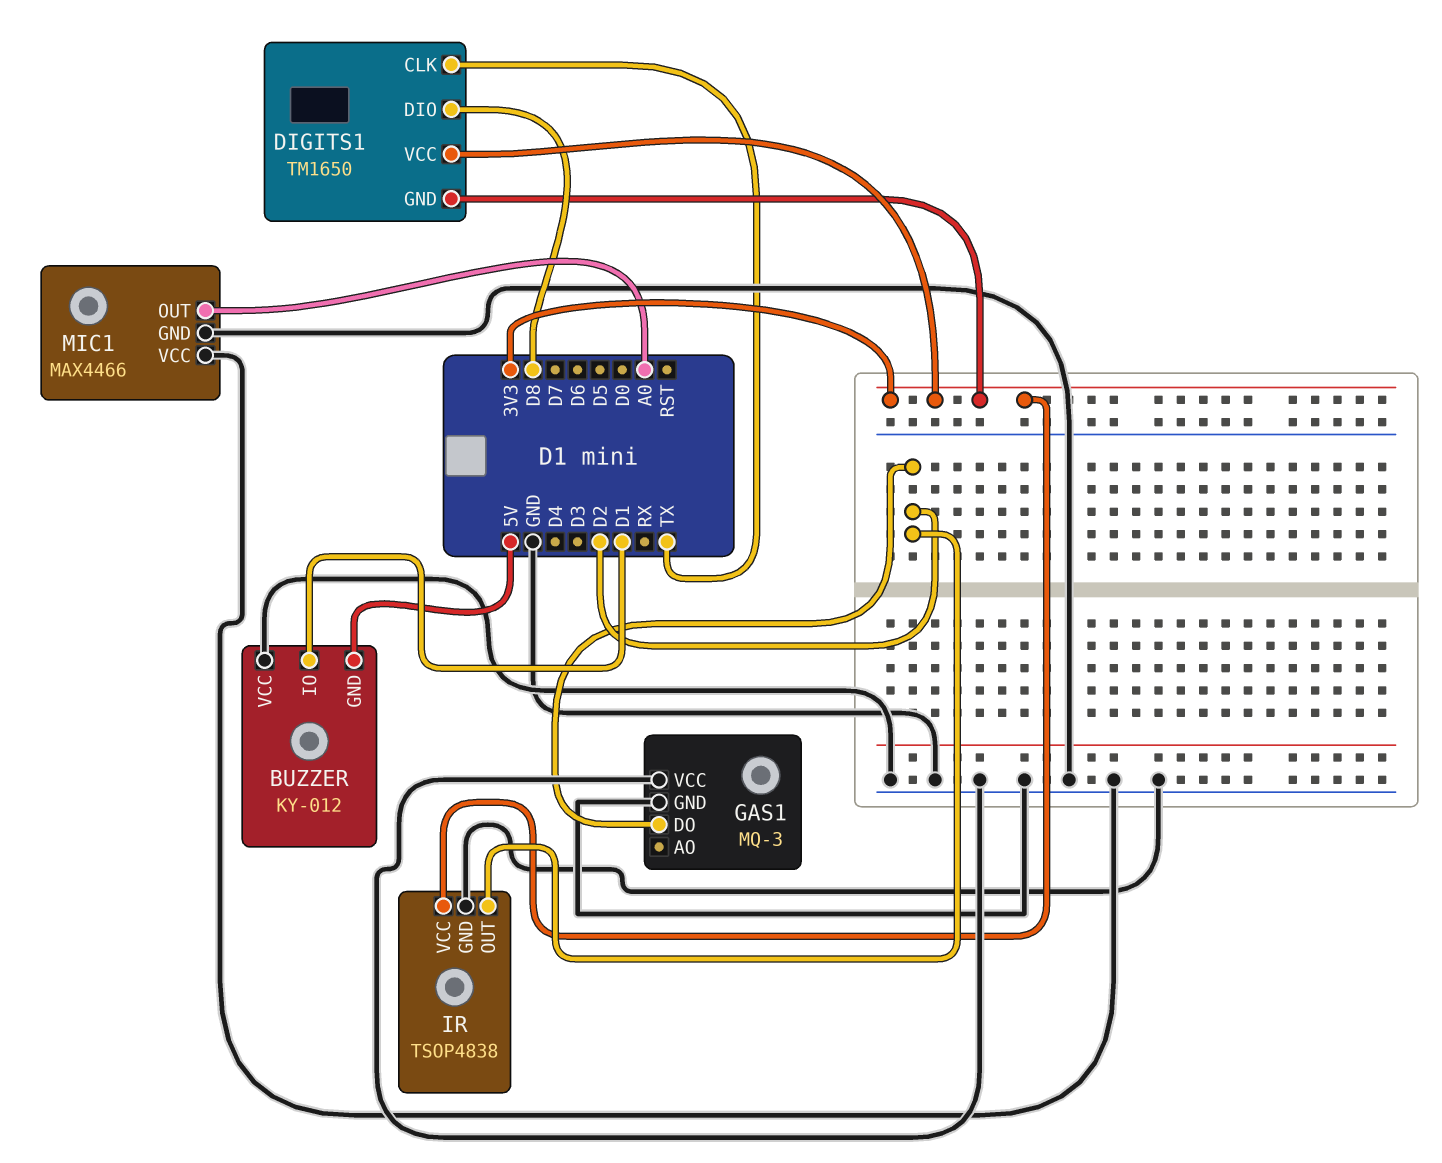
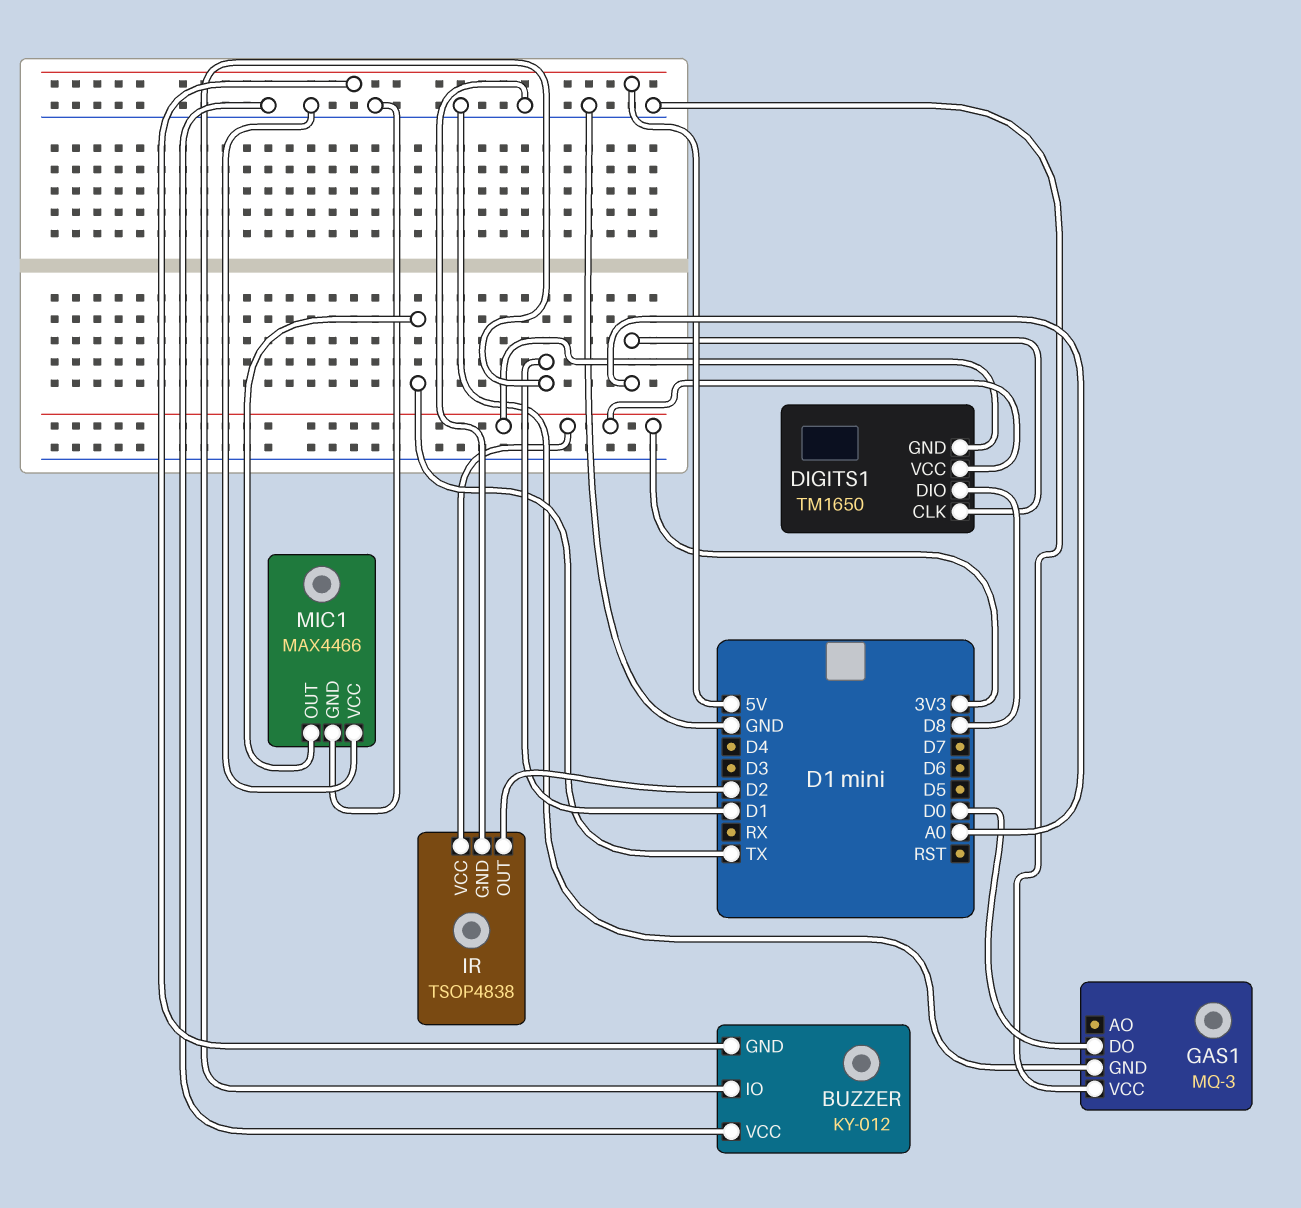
DIGITS1 pin CLK: TX -> A0
GAS1 pin DO: D2 -> D0
MIC1 pin OUT: A0 -> TX

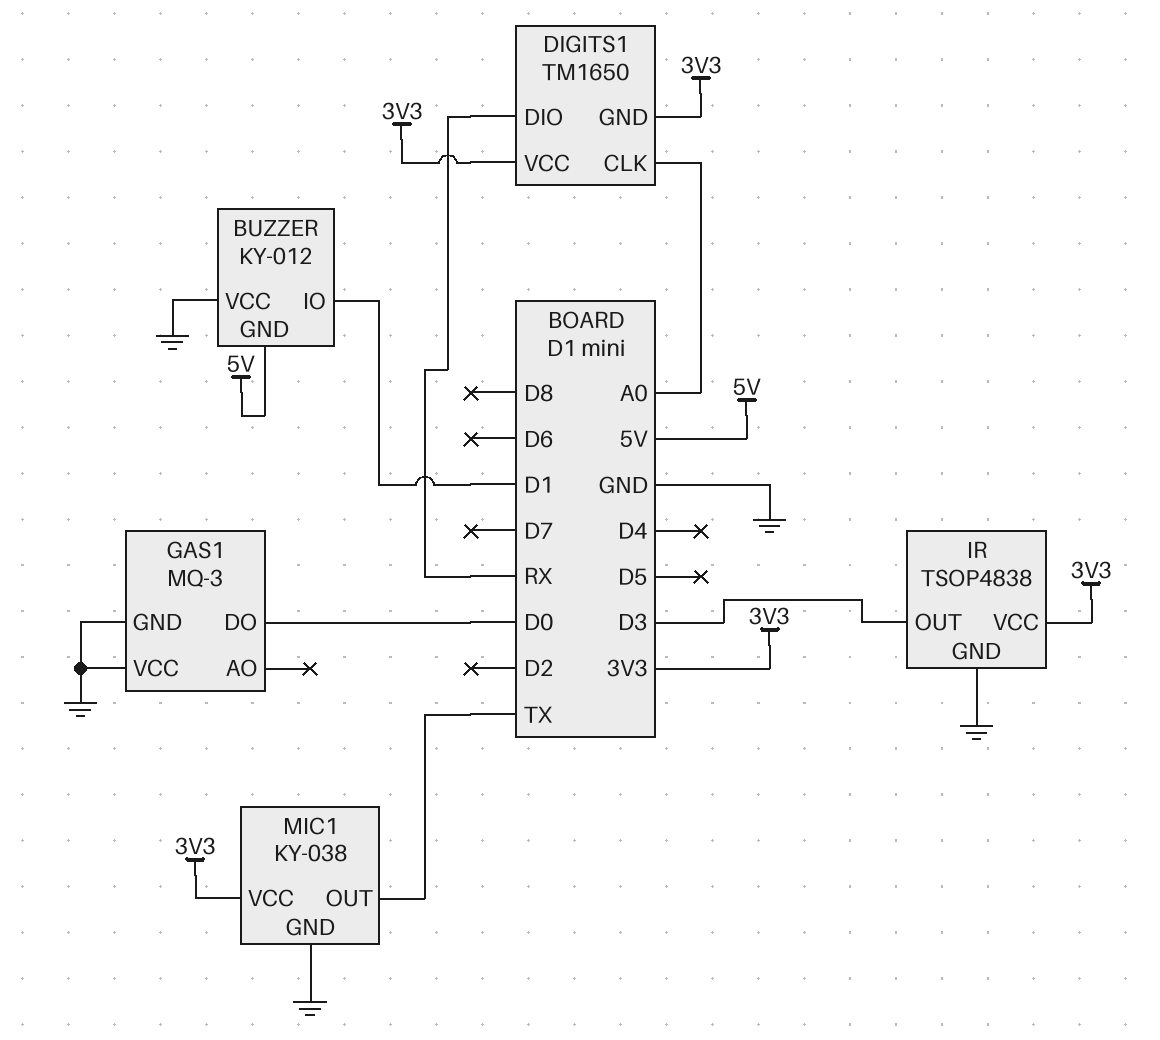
DIGITS1 pin DIO: D8 -> RX
IR pin OUT: D2 -> D3
MIC1: MAX4466 -> KY-038
MIC1 pin VCC: GND -> 3V3

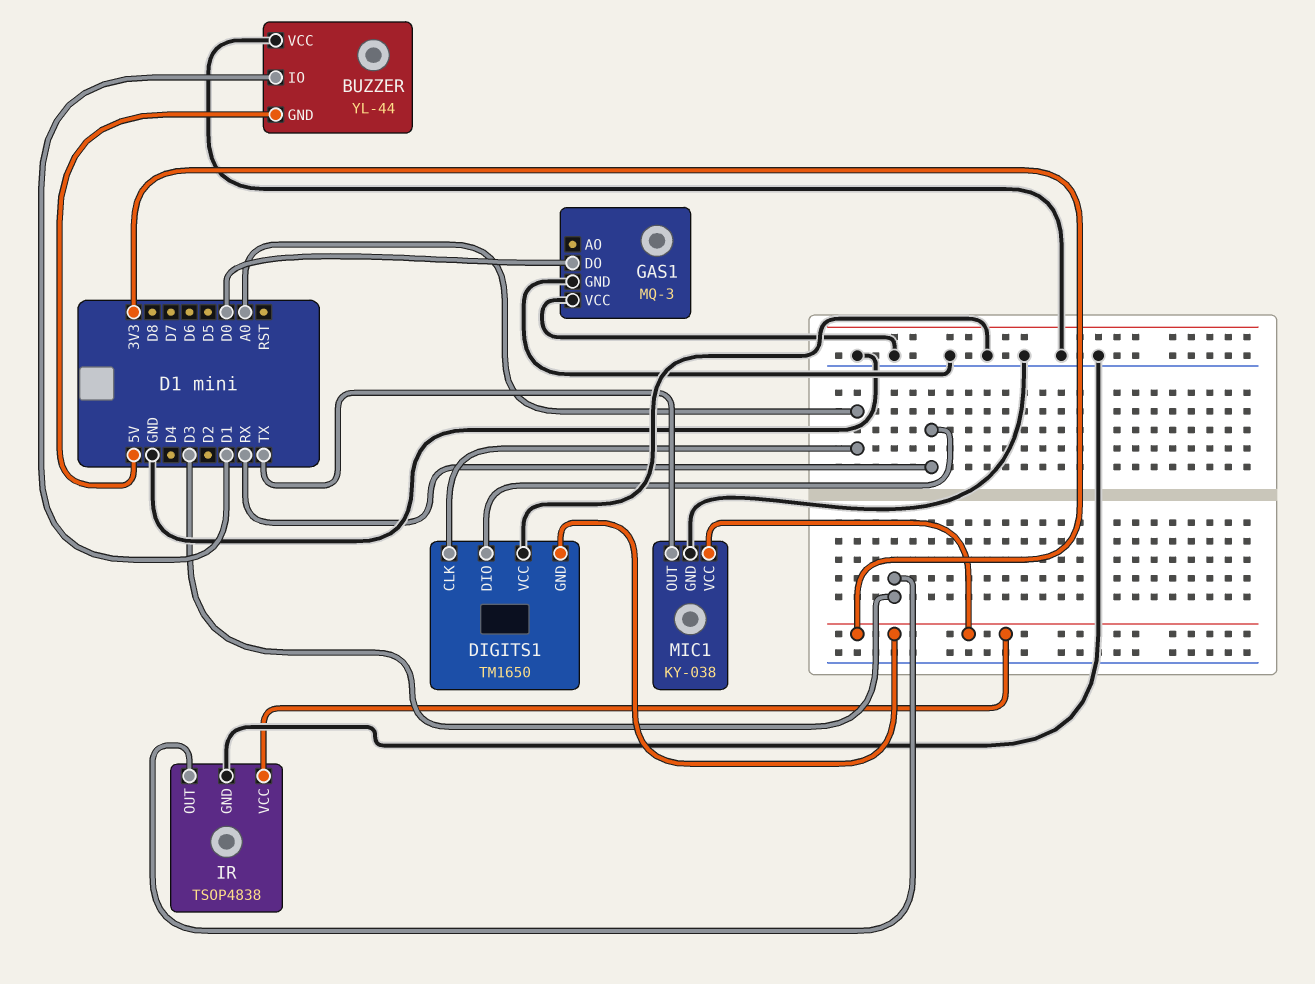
BUZZER: KY-012 -> YL-44
DIGITS1 pin VCC: 3V3 -> GND

